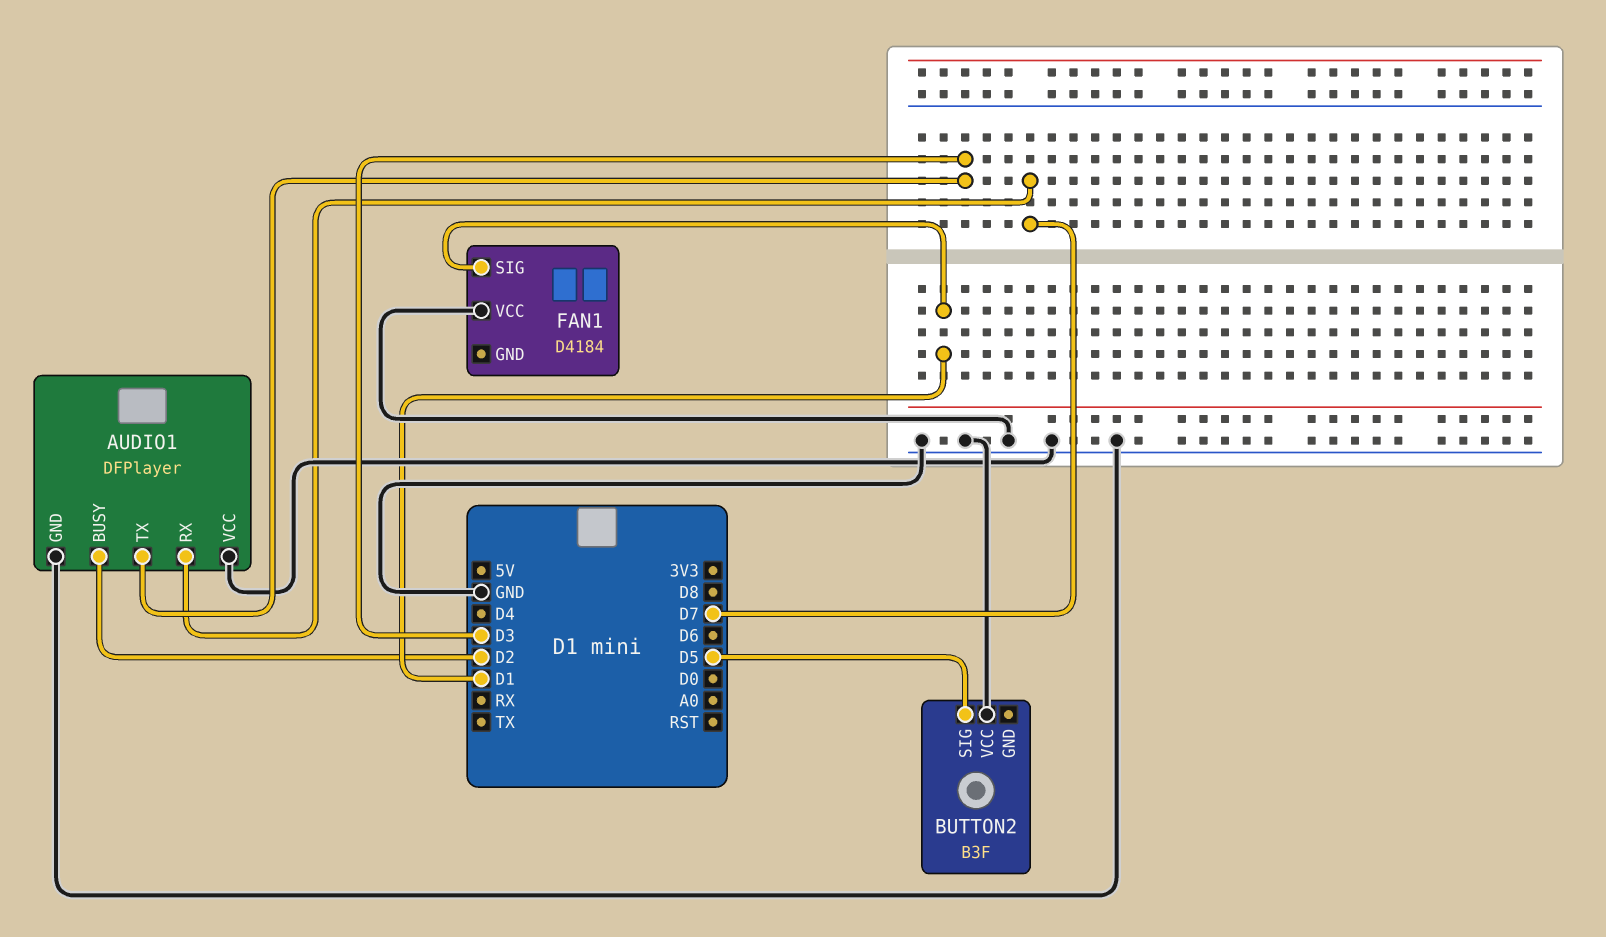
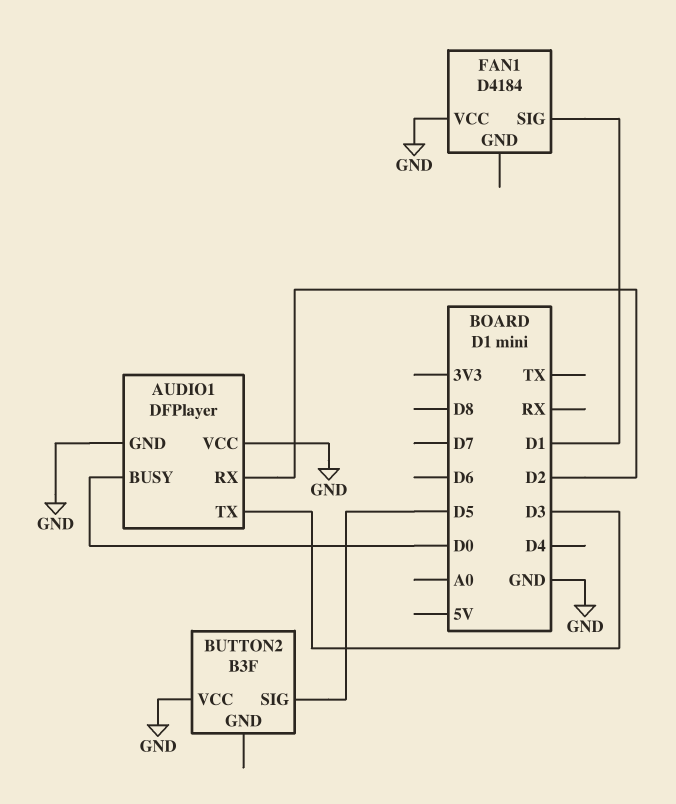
AUDIO1 pin BUSY: D2 -> D0
AUDIO1 pin RX: D7 -> D2

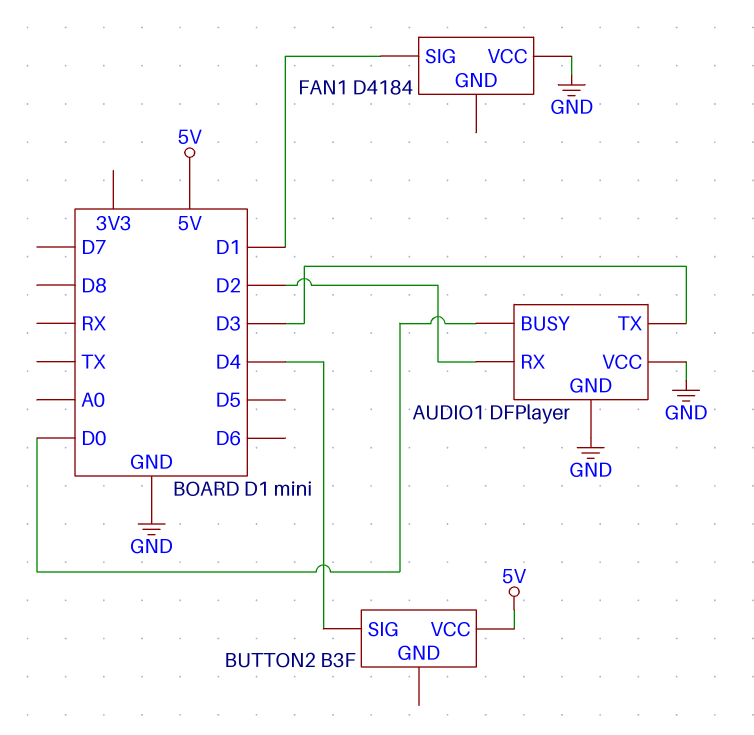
BUTTON2 pin SIG: D5 -> D4
BUTTON2 pin VCC: GND -> 5V

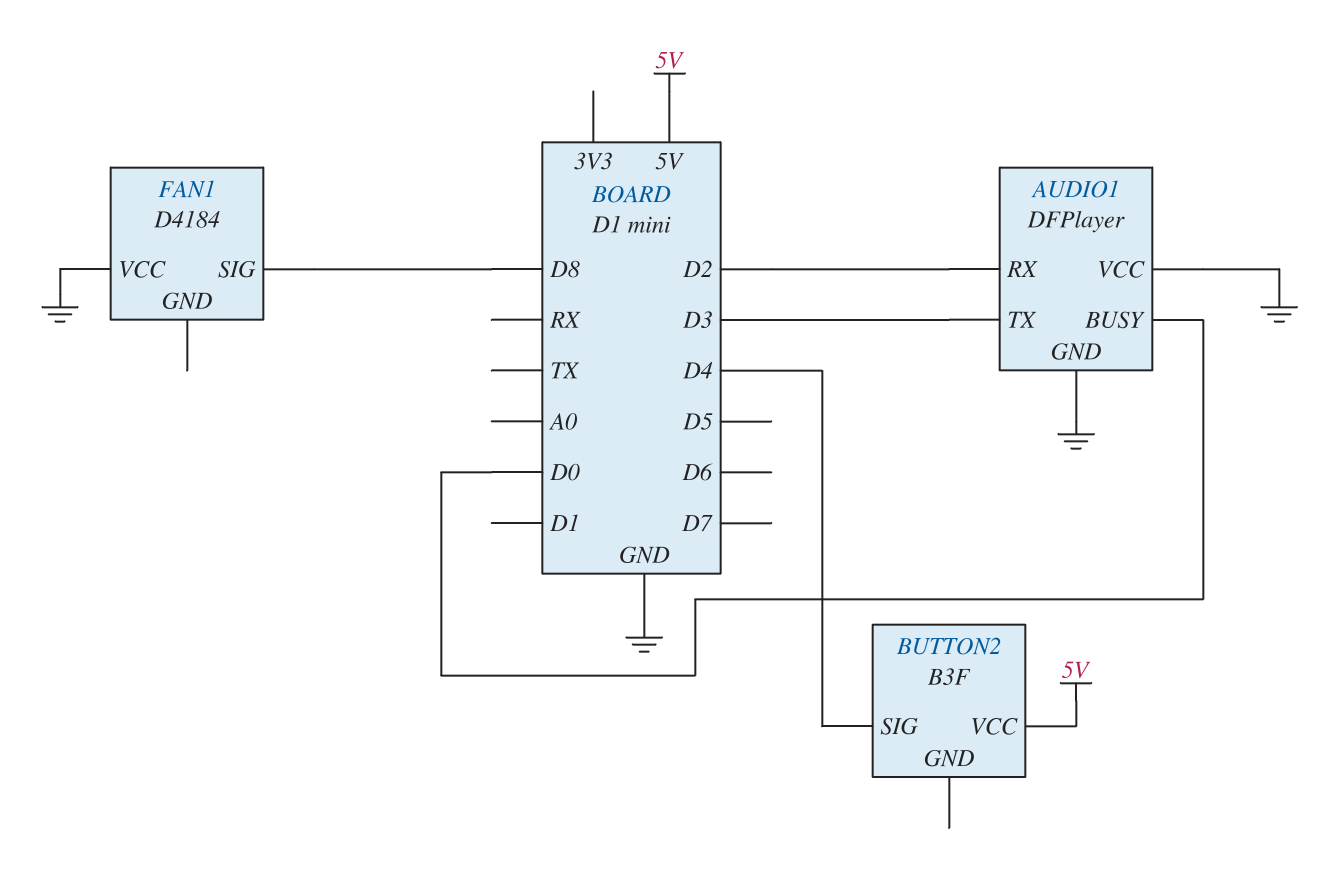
FAN1 pin SIG: D1 -> D8

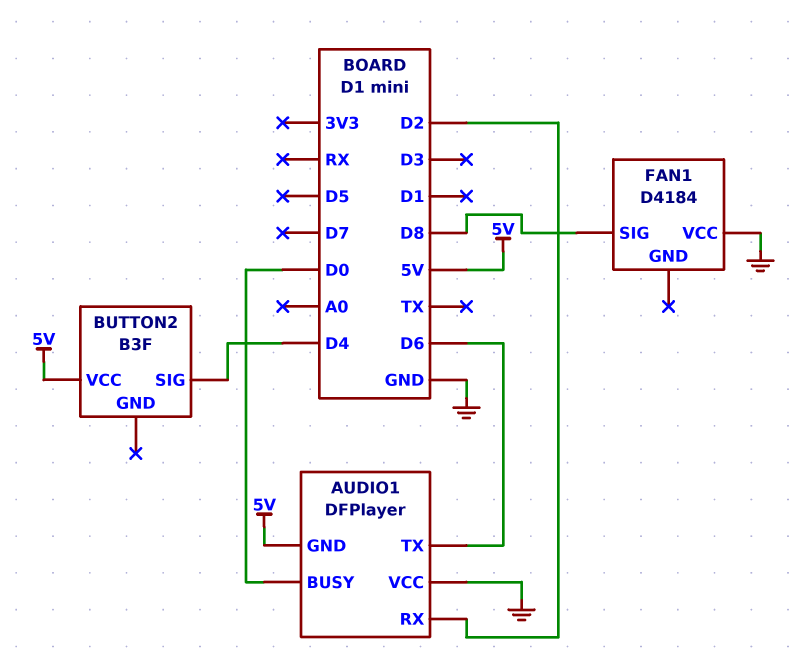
AUDIO1 pin GND: GND -> 5V
AUDIO1 pin TX: D3 -> D6

